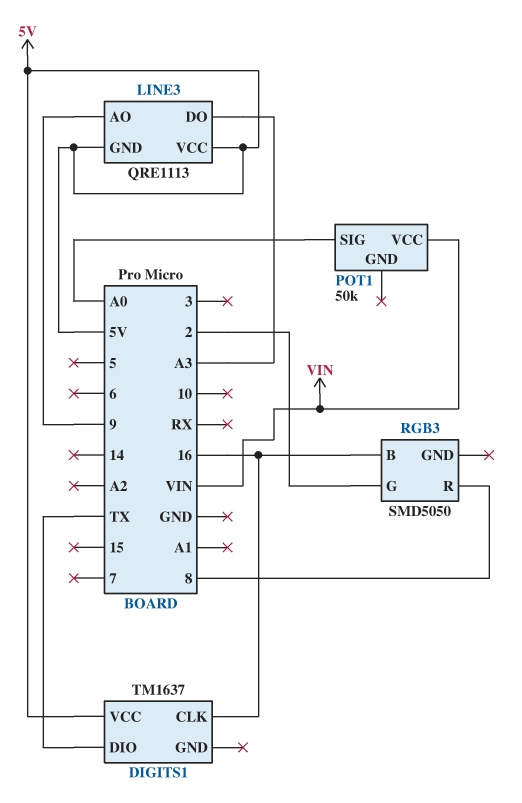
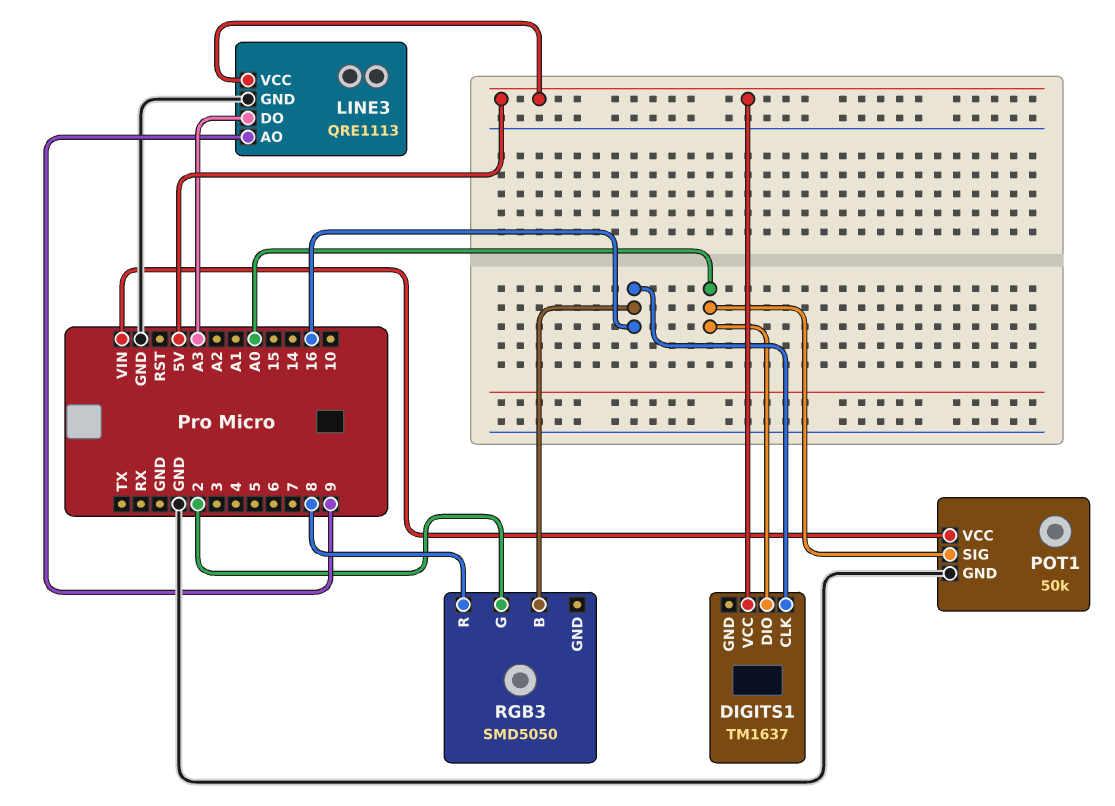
DIGITS1 pin DIO: TX -> A0
LINE3 pin GND: 5V -> GND
POT1 pin GND: none -> GND

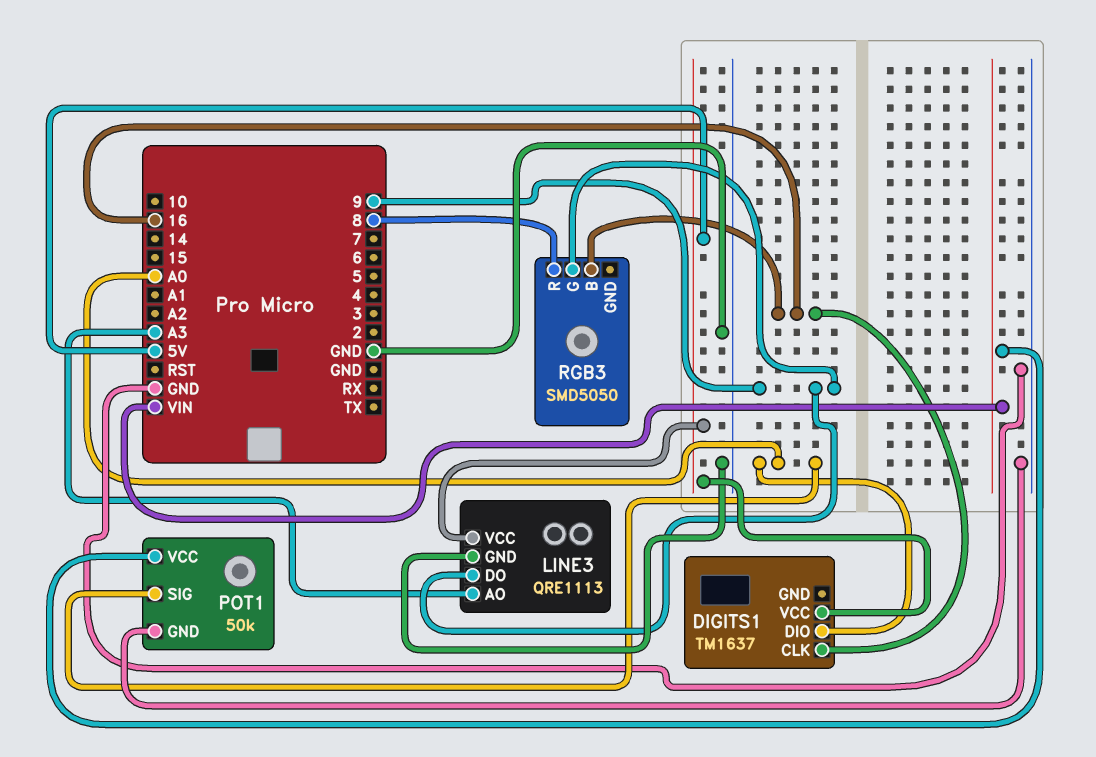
LINE3 pin AO: 9 -> A3
LINE3 pin DO: A3 -> 9
RGB3 pin G: 2 -> 9

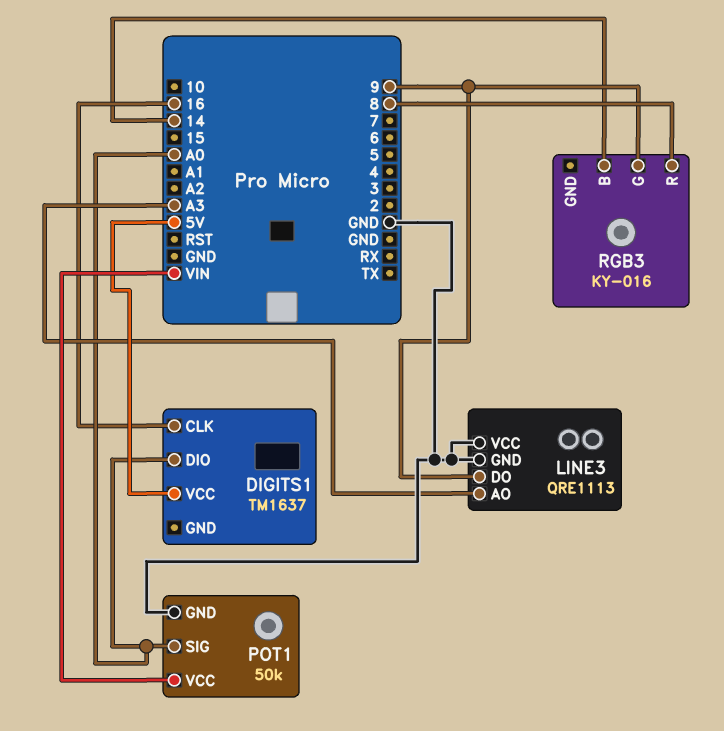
LINE3 pin VCC: 5V -> GND
RGB3: SMD5050 -> KY-016
RGB3 pin B: 16 -> 14

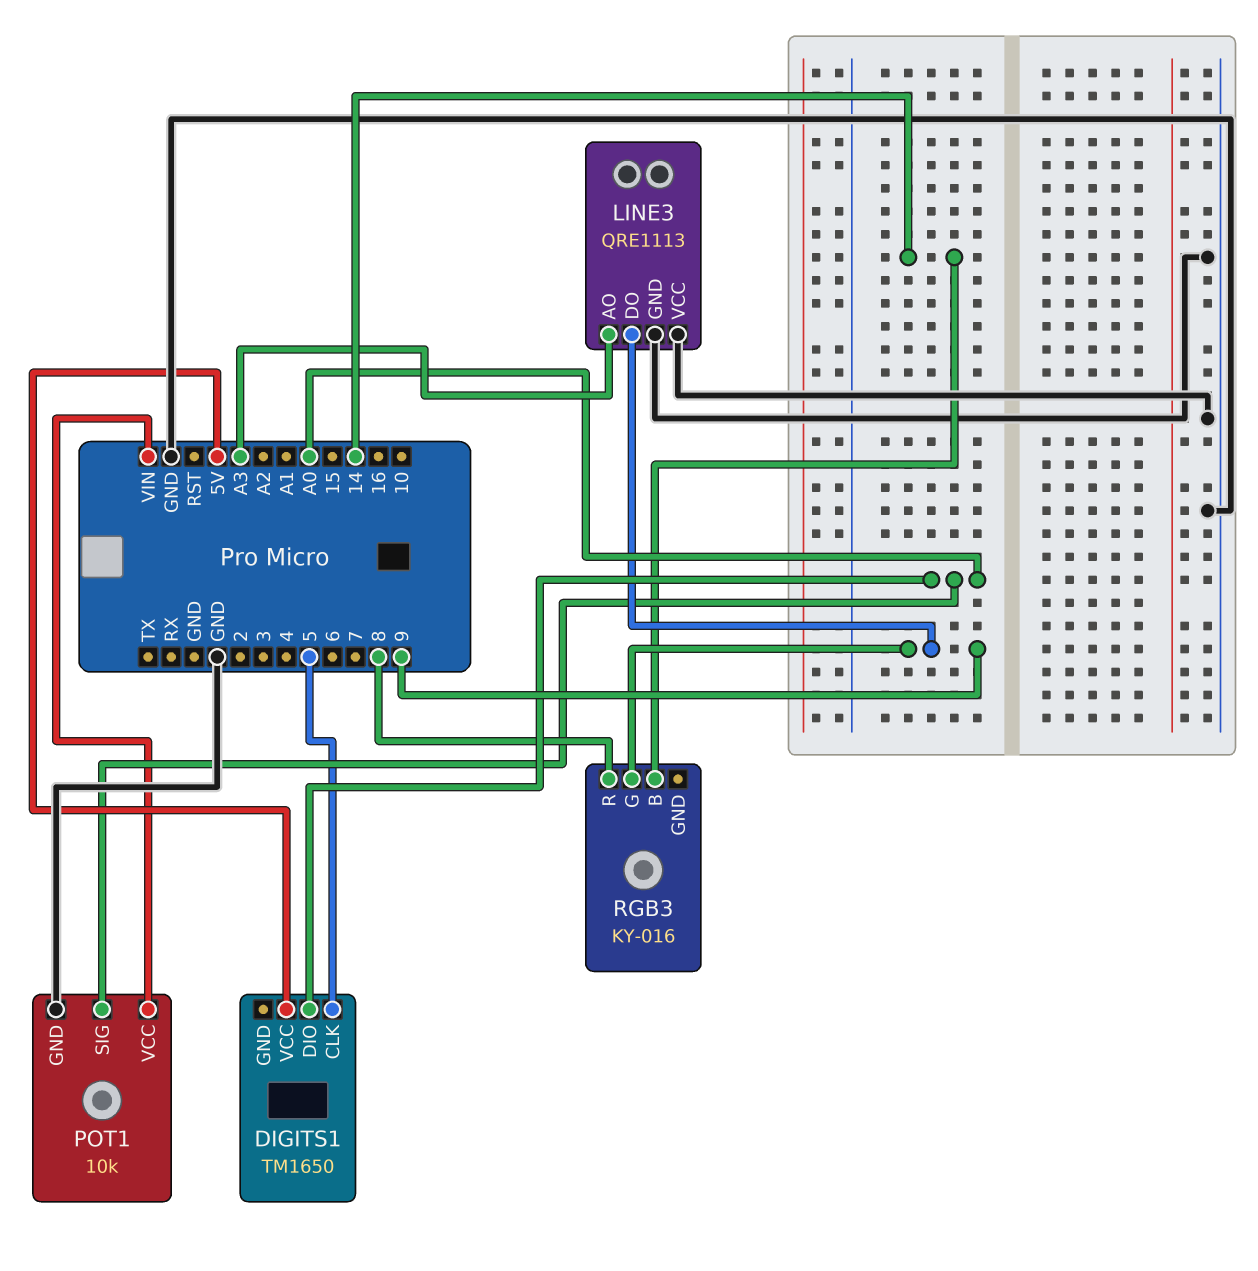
DIGITS1: TM1637 -> TM1650
DIGITS1 pin CLK: 16 -> 5
POT1: 50k -> 10k

